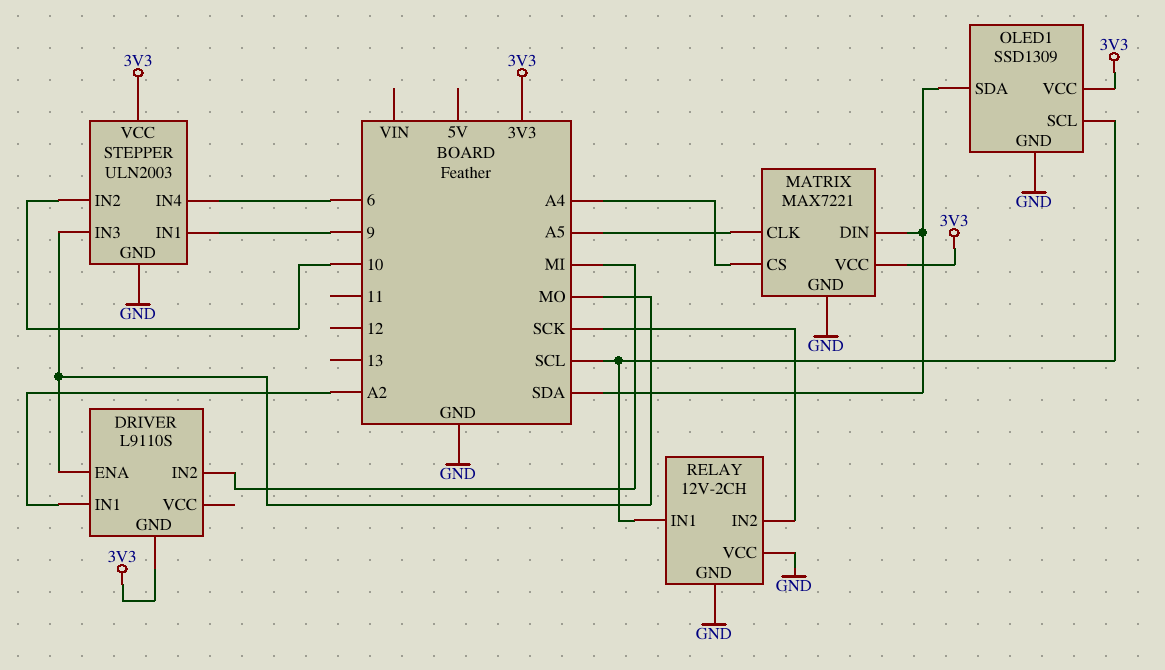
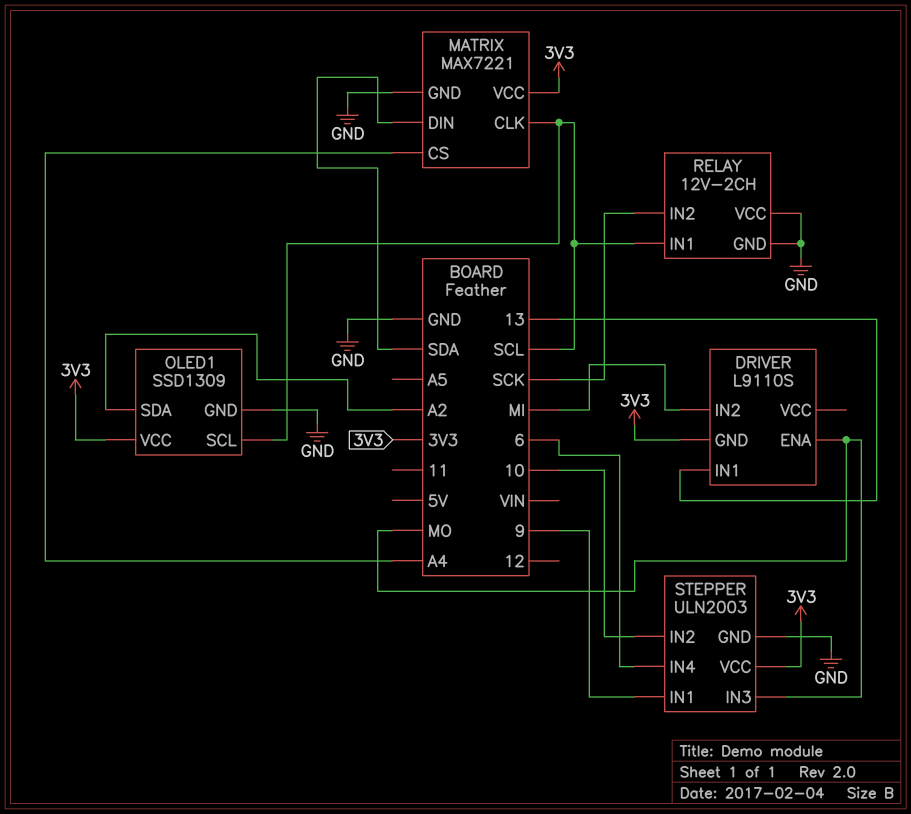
DRIVER pin IN1: A2 -> 13
MATRIX pin CLK: A5 -> SCL
OLED1 pin SDA: SDA -> A2

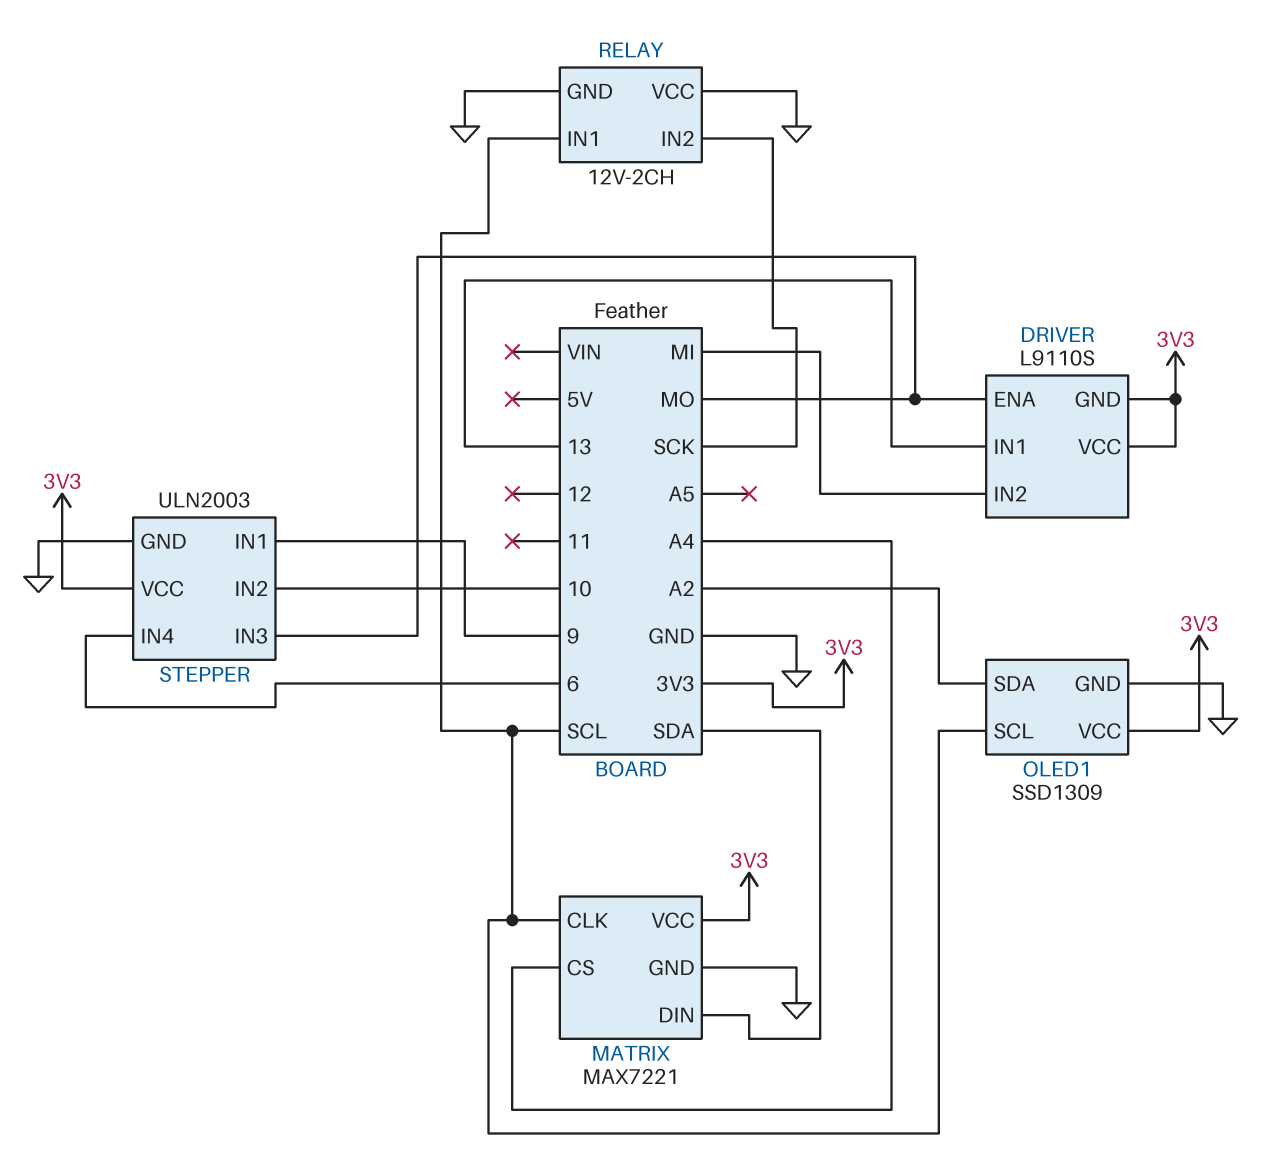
DRIVER pin VCC: none -> 3V3

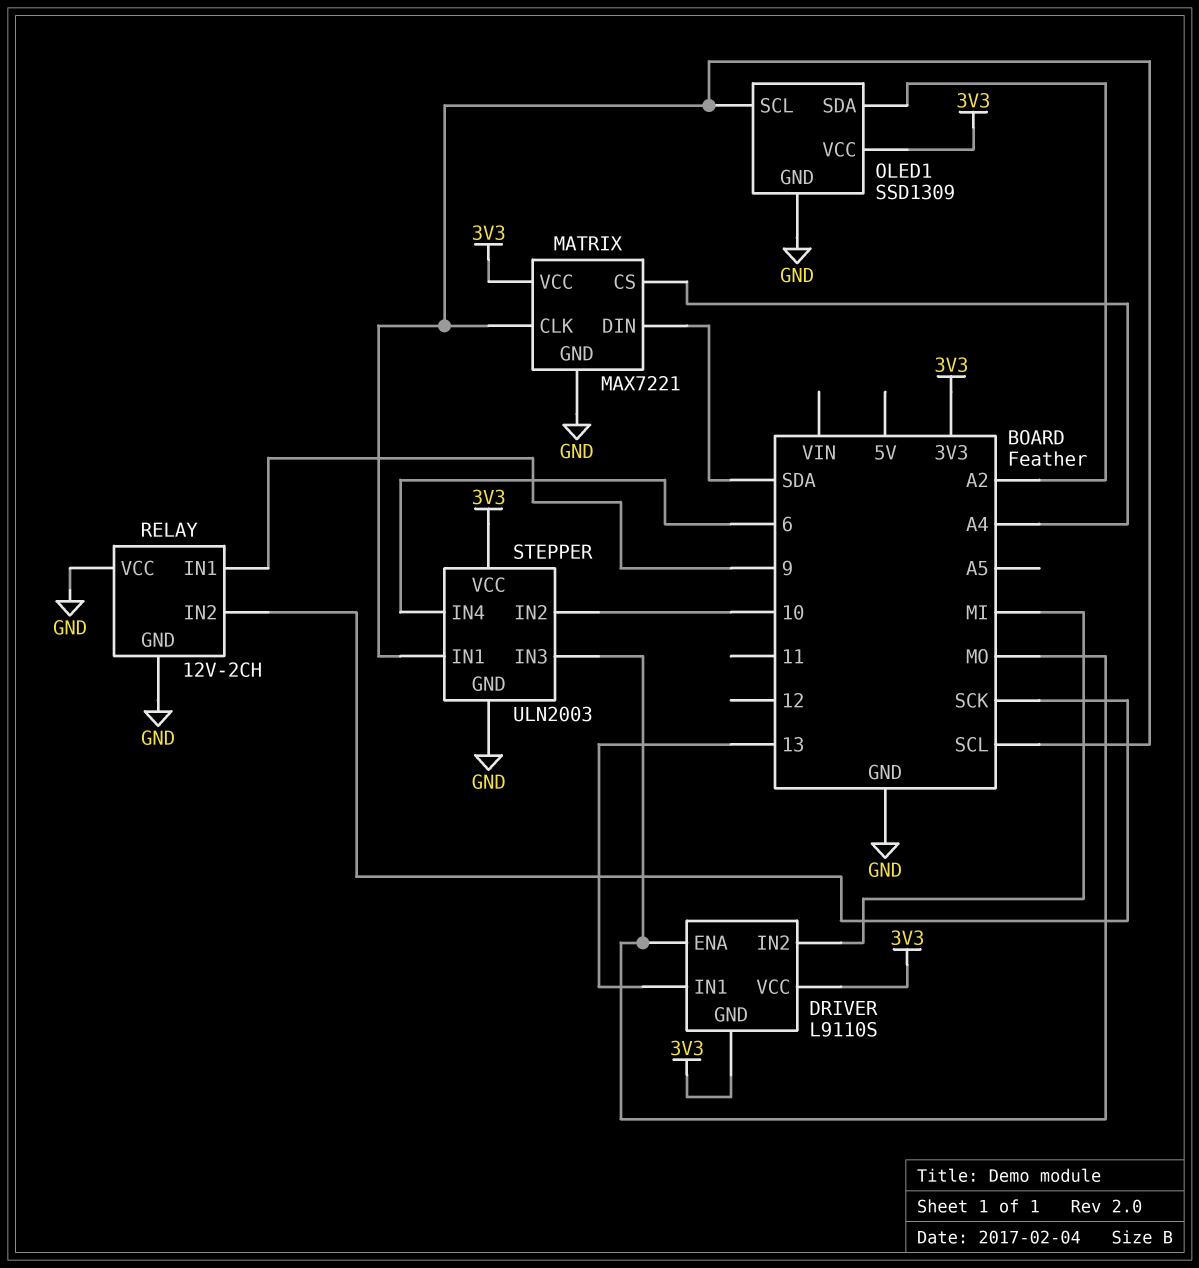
RELAY pin IN1: SCL -> 9
STEPPER pin IN1: 9 -> SCL

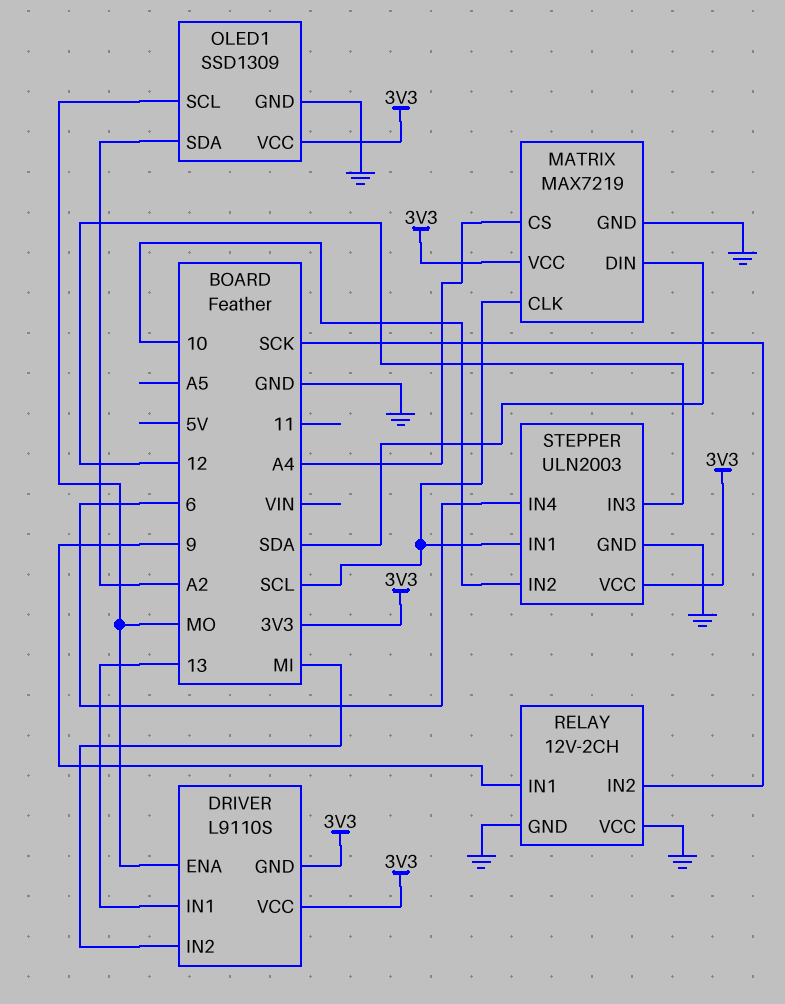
MATRIX: MAX7221 -> MAX7219
OLED1 pin SCL: SCL -> MO
STEPPER pin IN3: MO -> 12

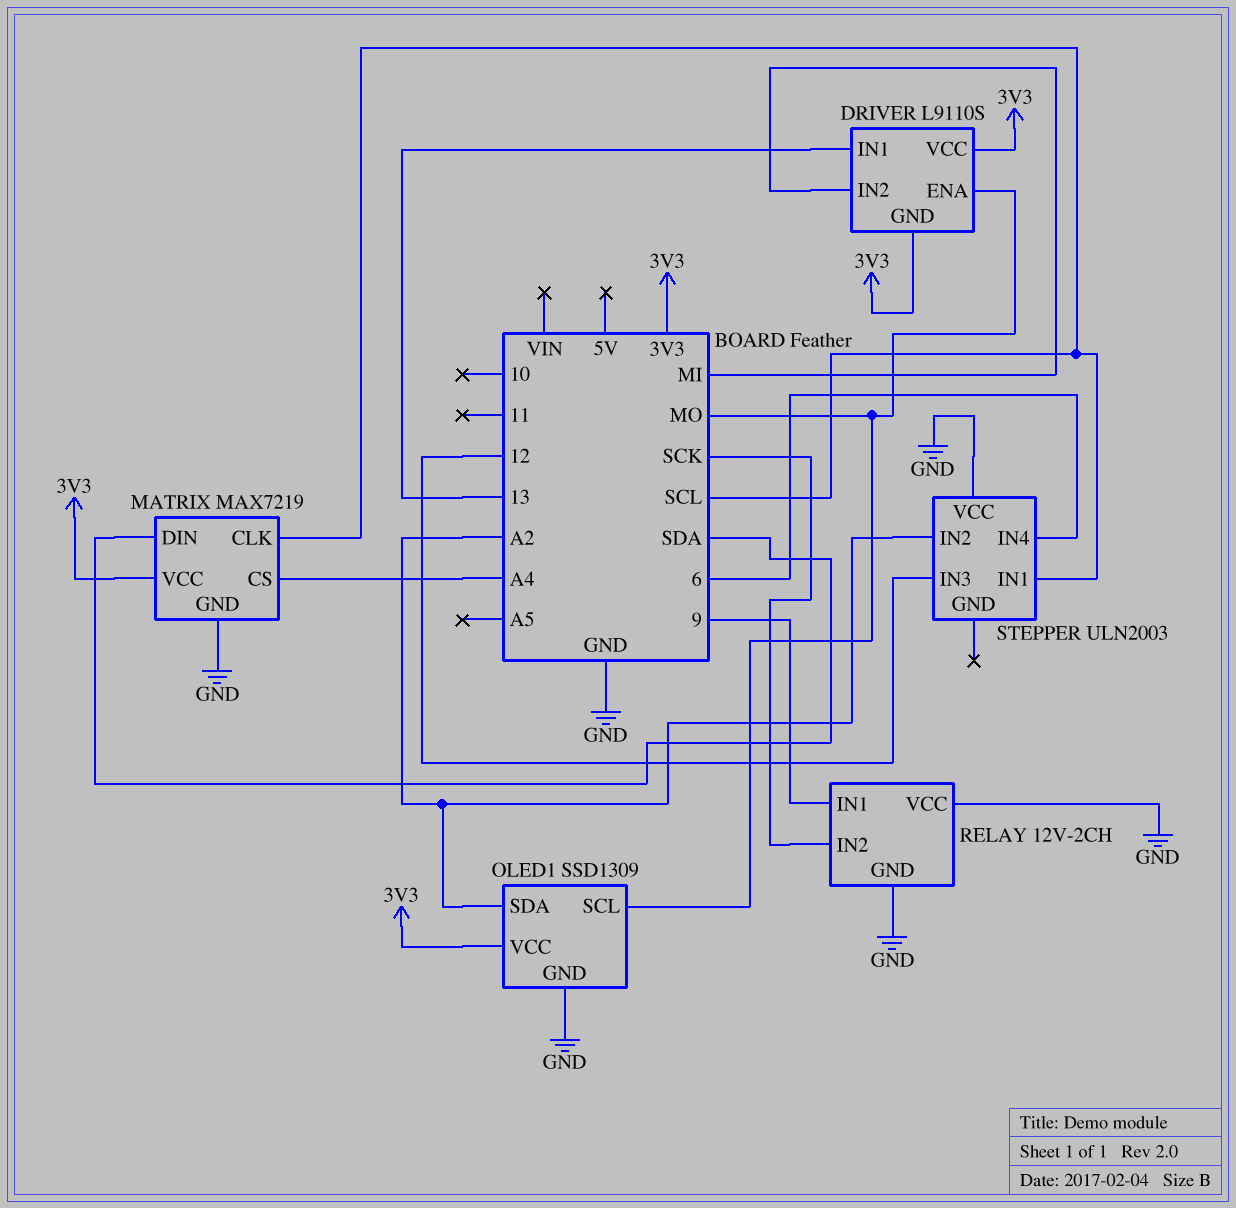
STEPPER pin GND: GND -> none
STEPPER pin IN2: 10 -> A2
STEPPER pin VCC: 3V3 -> GND

